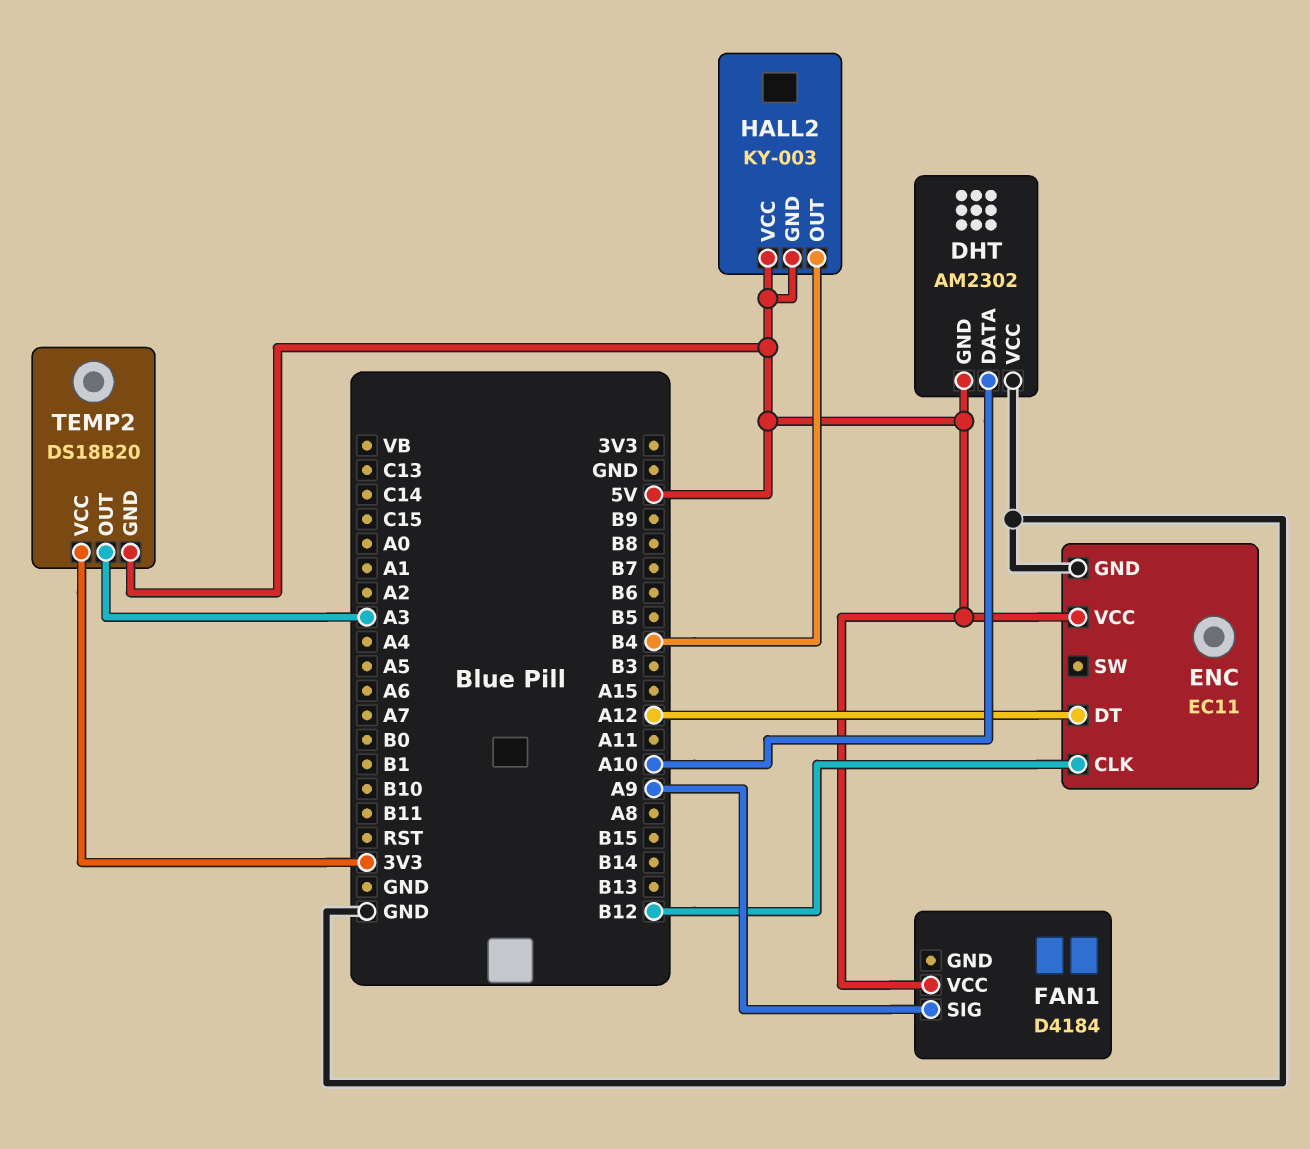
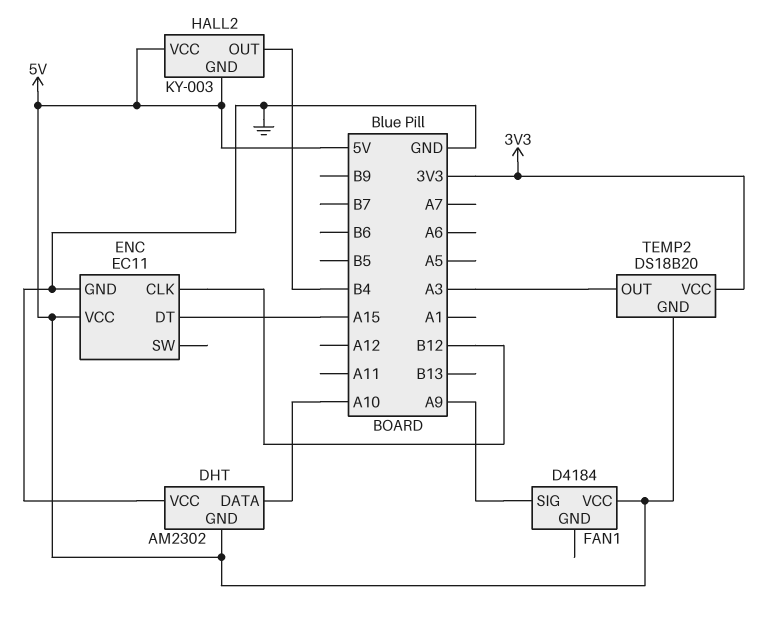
ENC pin DT: A12 -> A15

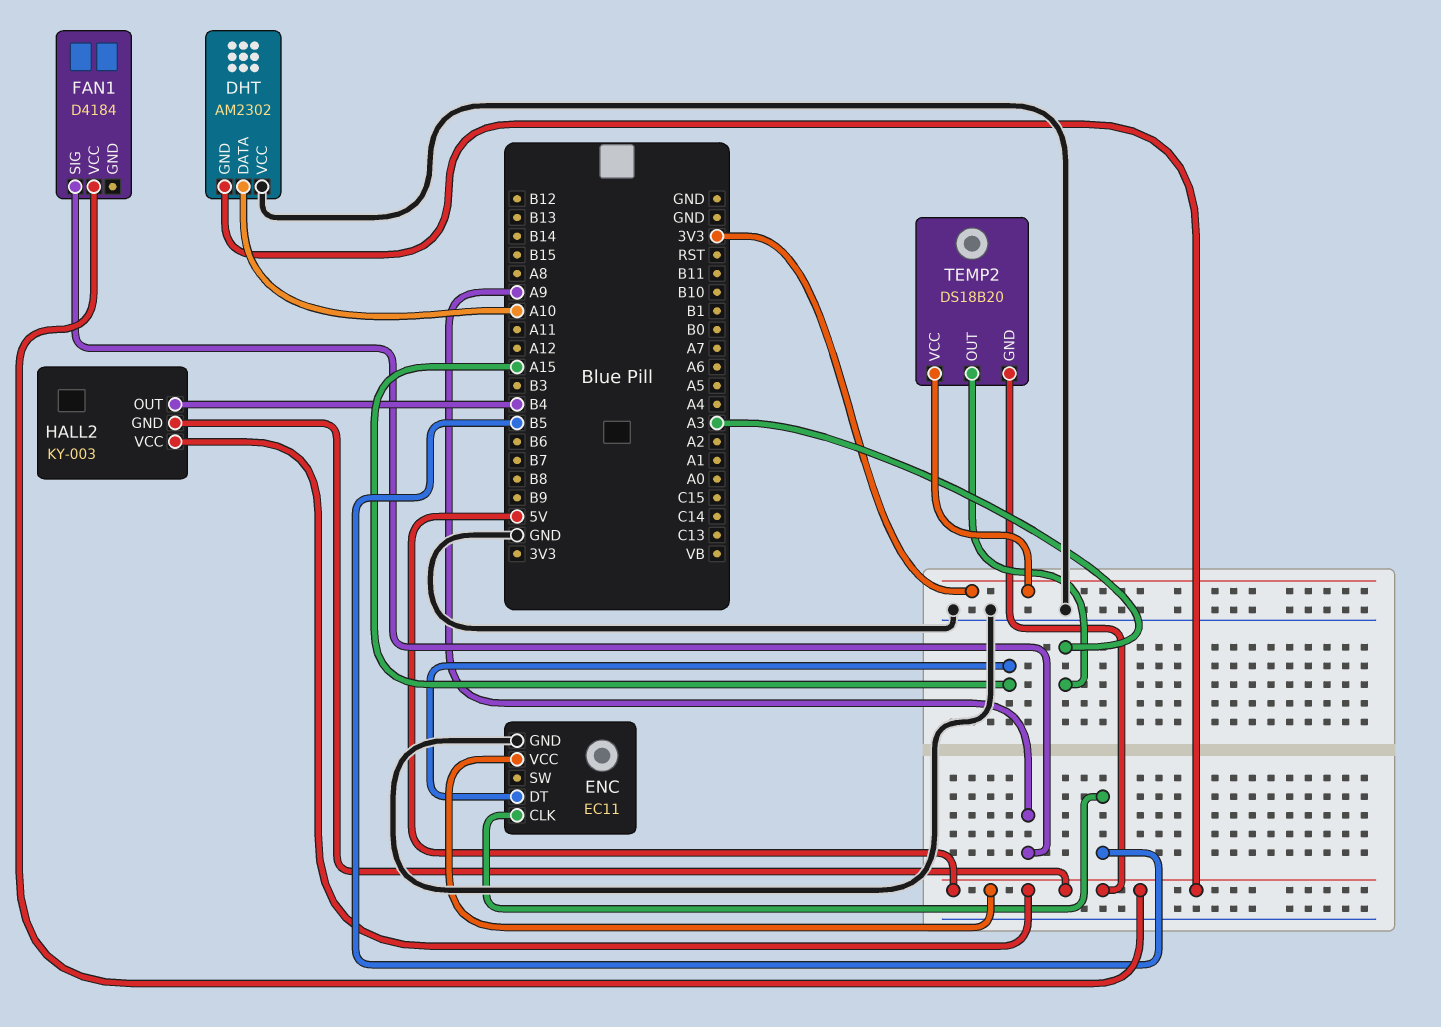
ENC pin CLK: B12 -> B5

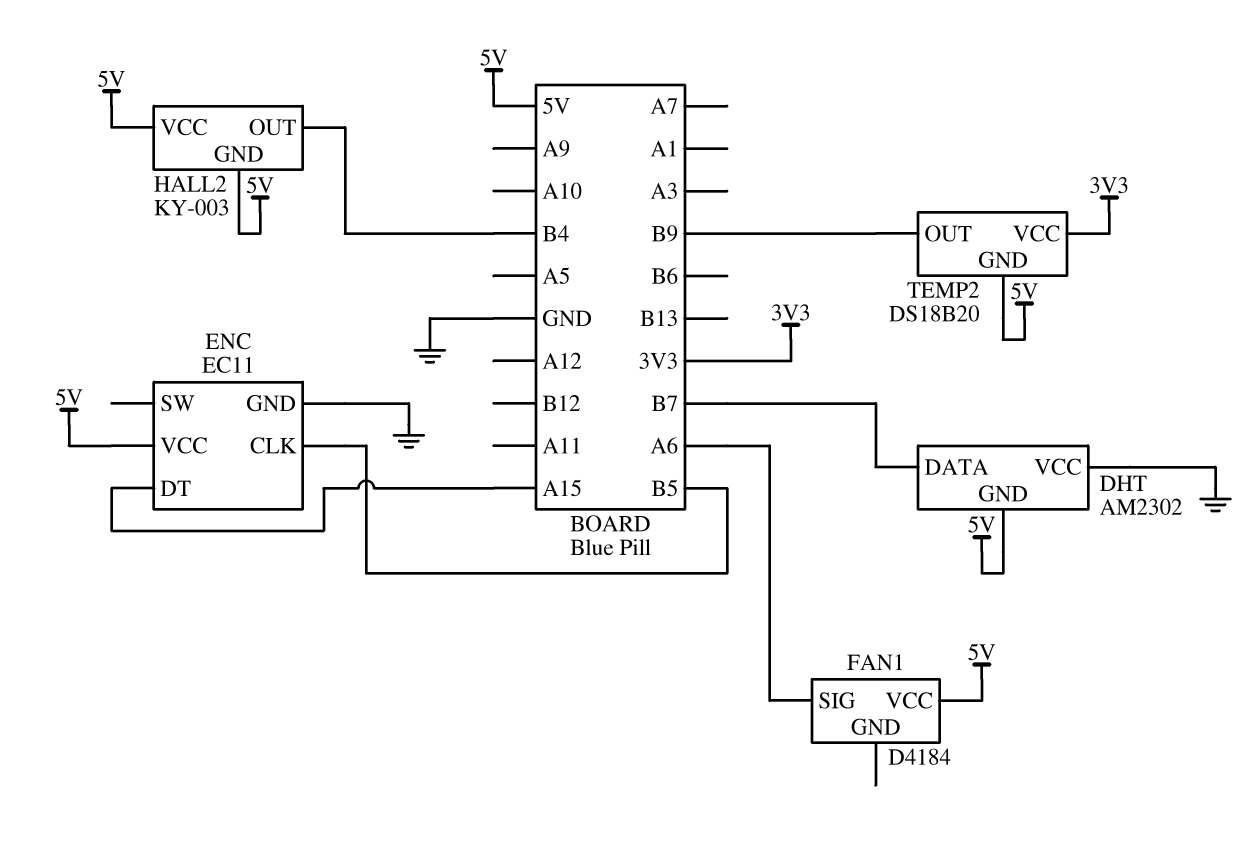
DHT pin DATA: A10 -> B7
FAN1 pin SIG: A9 -> A6
TEMP2 pin OUT: A3 -> B9

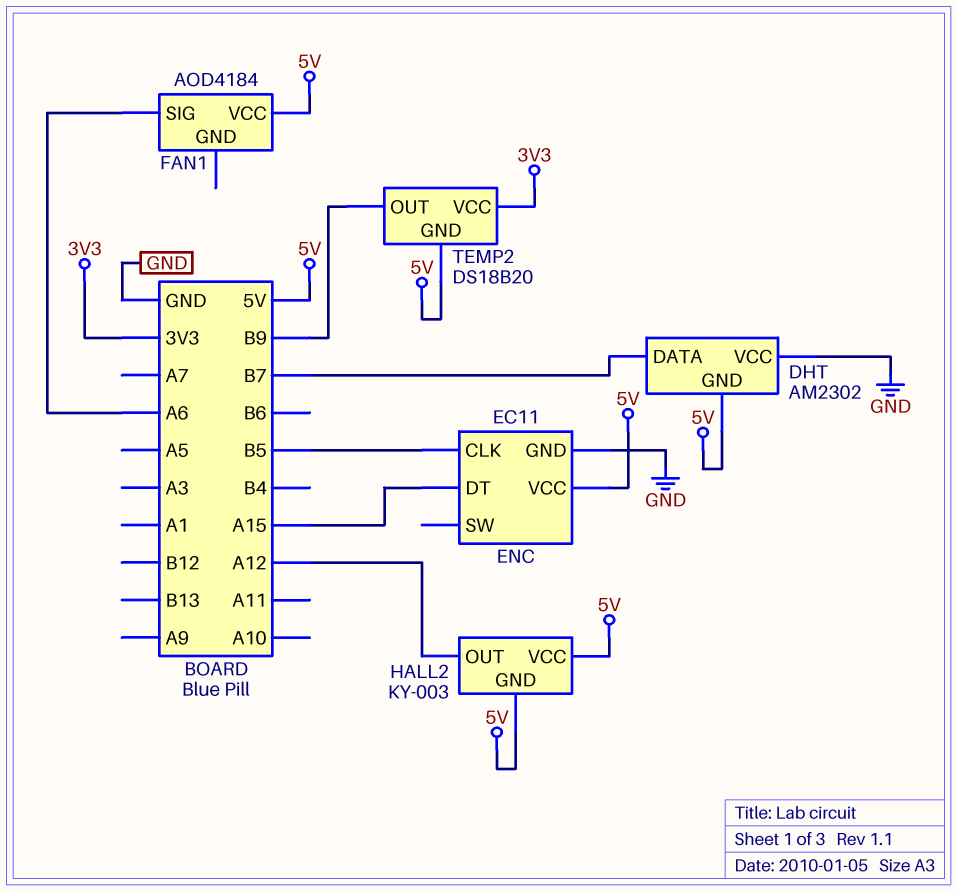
FAN1: D4184 -> AOD4184
HALL2 pin OUT: B4 -> A12

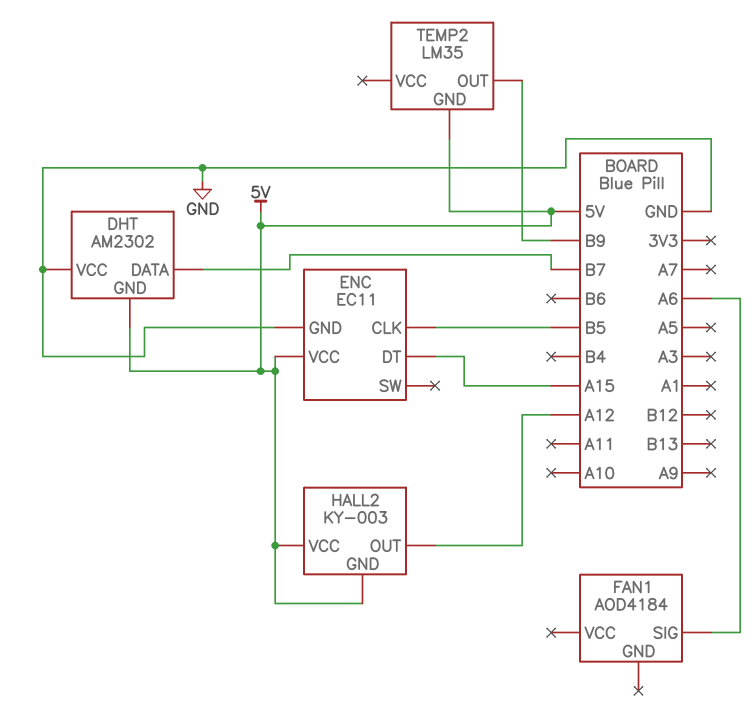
FAN1 pin VCC: 5V -> none
TEMP2: DS18B20 -> LM35
TEMP2 pin VCC: 3V3 -> none

